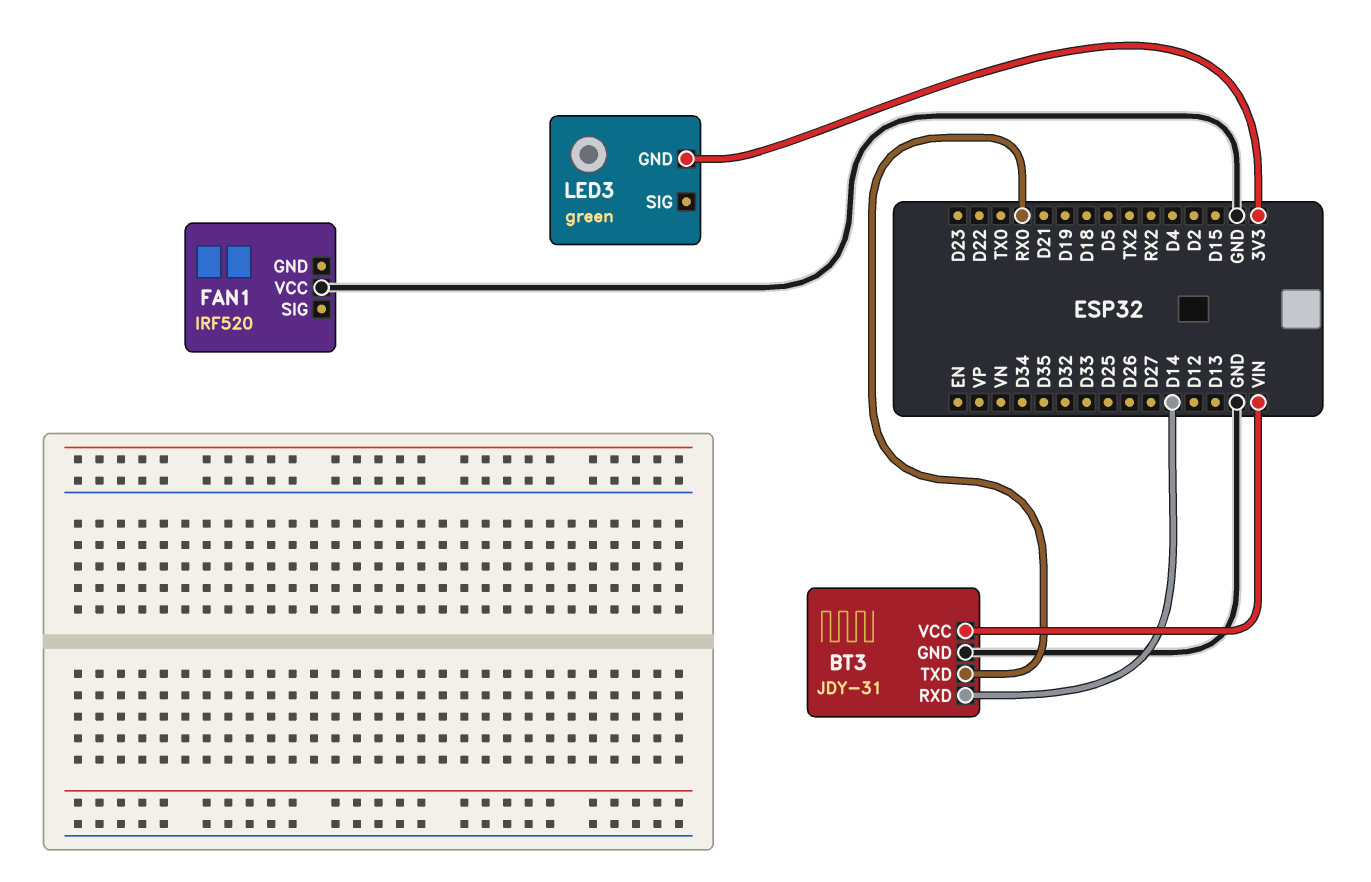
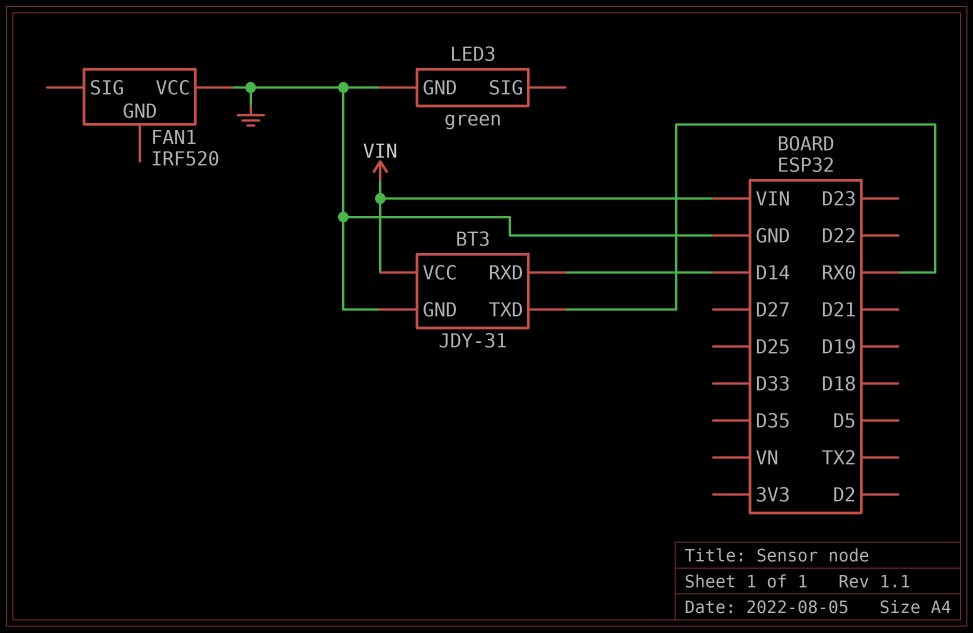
LED3 pin GND: 3V3 -> GND

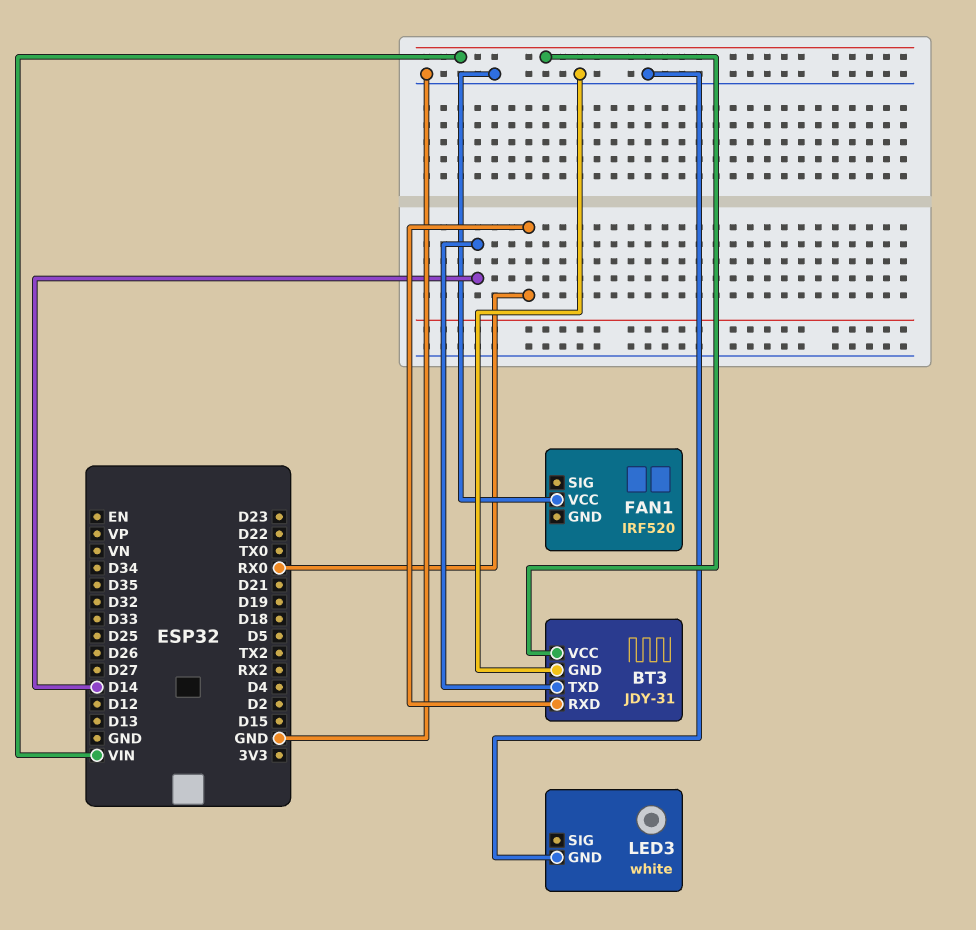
BT3 pin RXD: D14 -> RX0
BT3 pin TXD: RX0 -> D14
LED3: green -> white

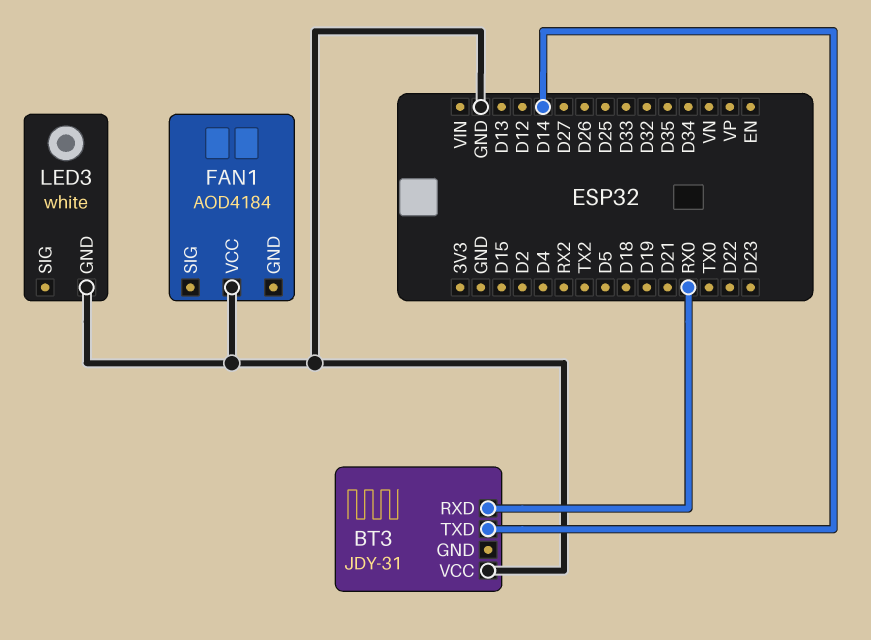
BT3 pin GND: GND -> none
BT3 pin VCC: VIN -> GND
FAN1: IRF520 -> AOD4184

